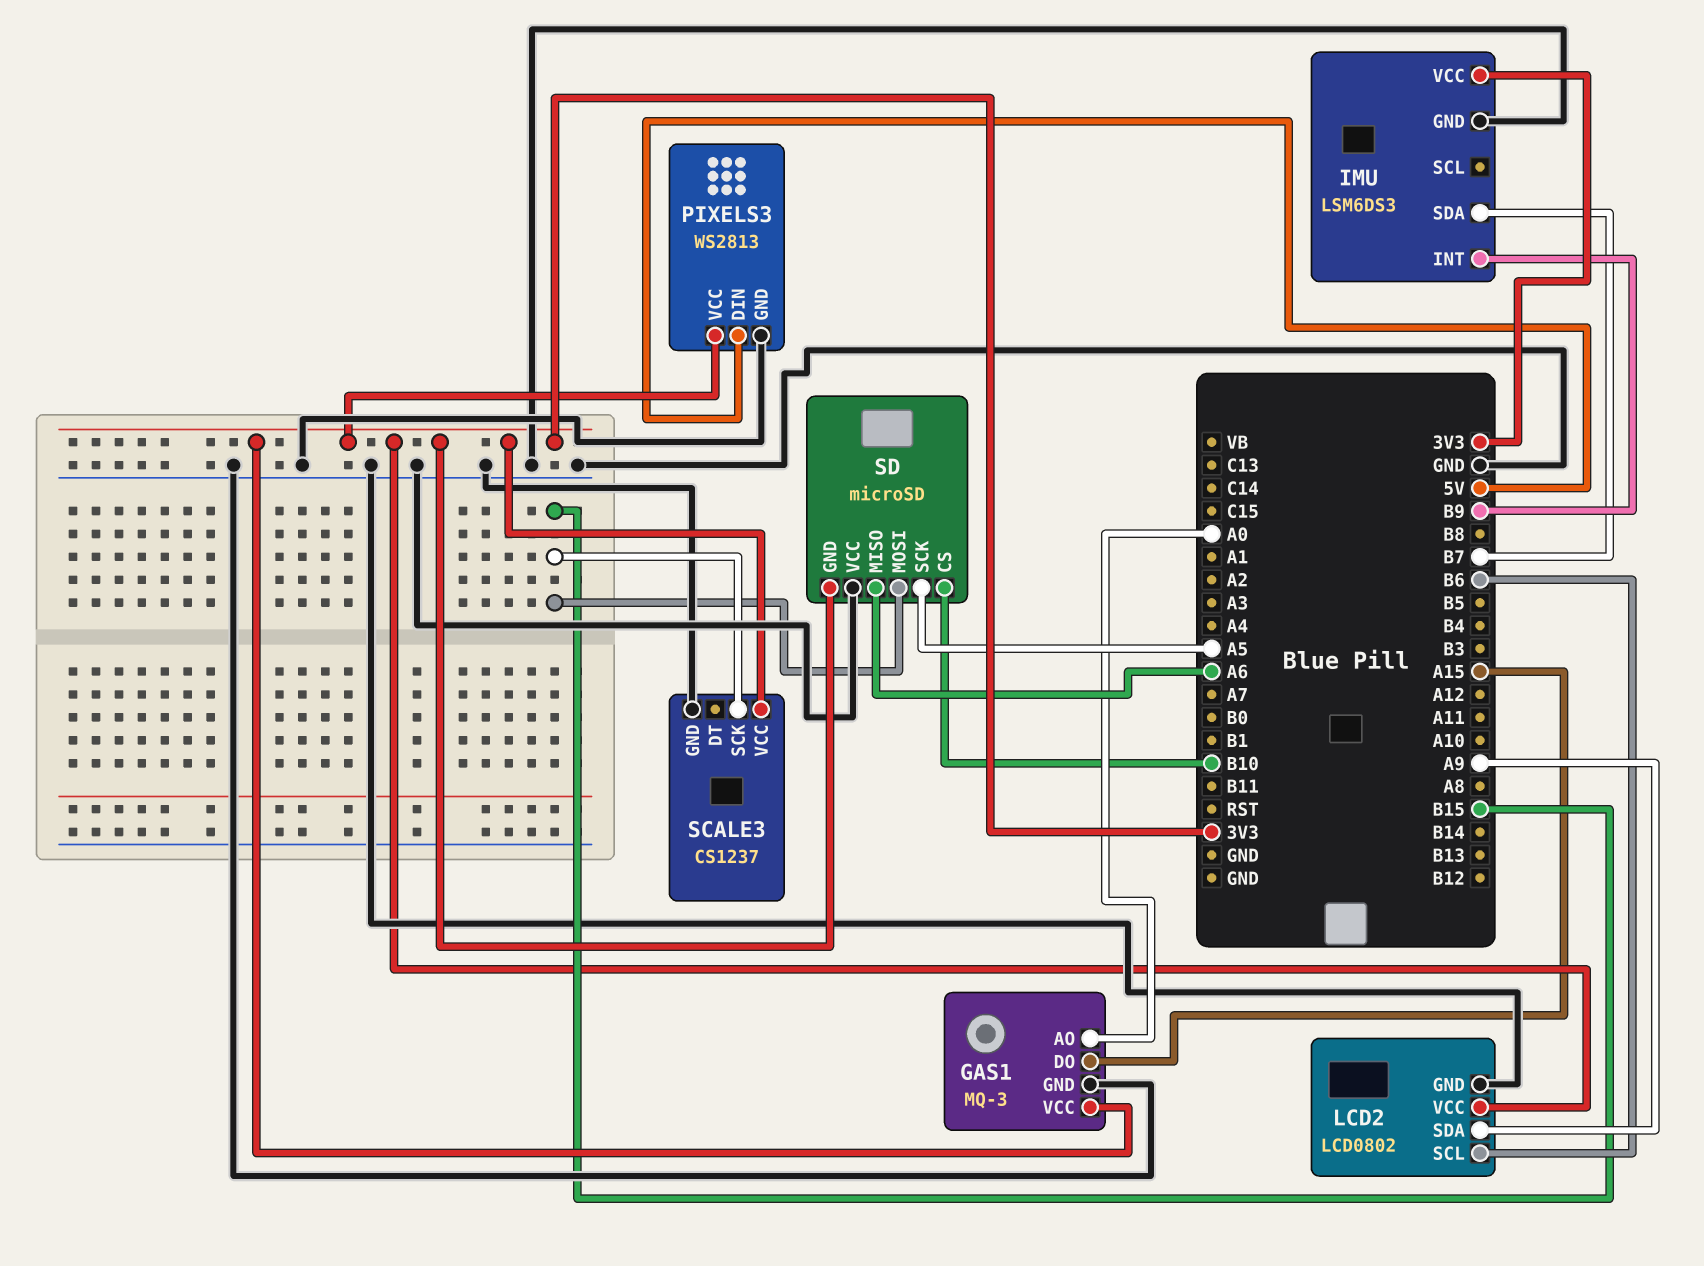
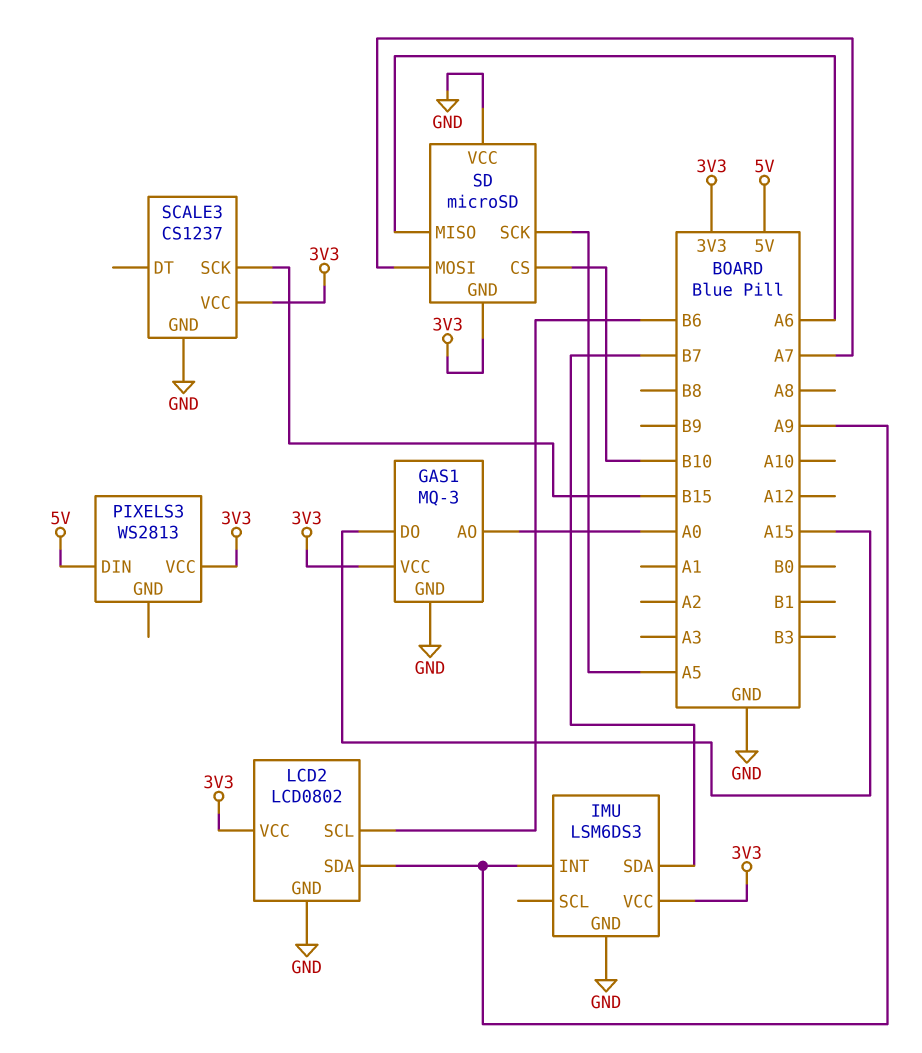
IMU pin INT: B9 -> A9
PIXELS3 pin GND: GND -> none
SD pin MOSI: B15 -> A7

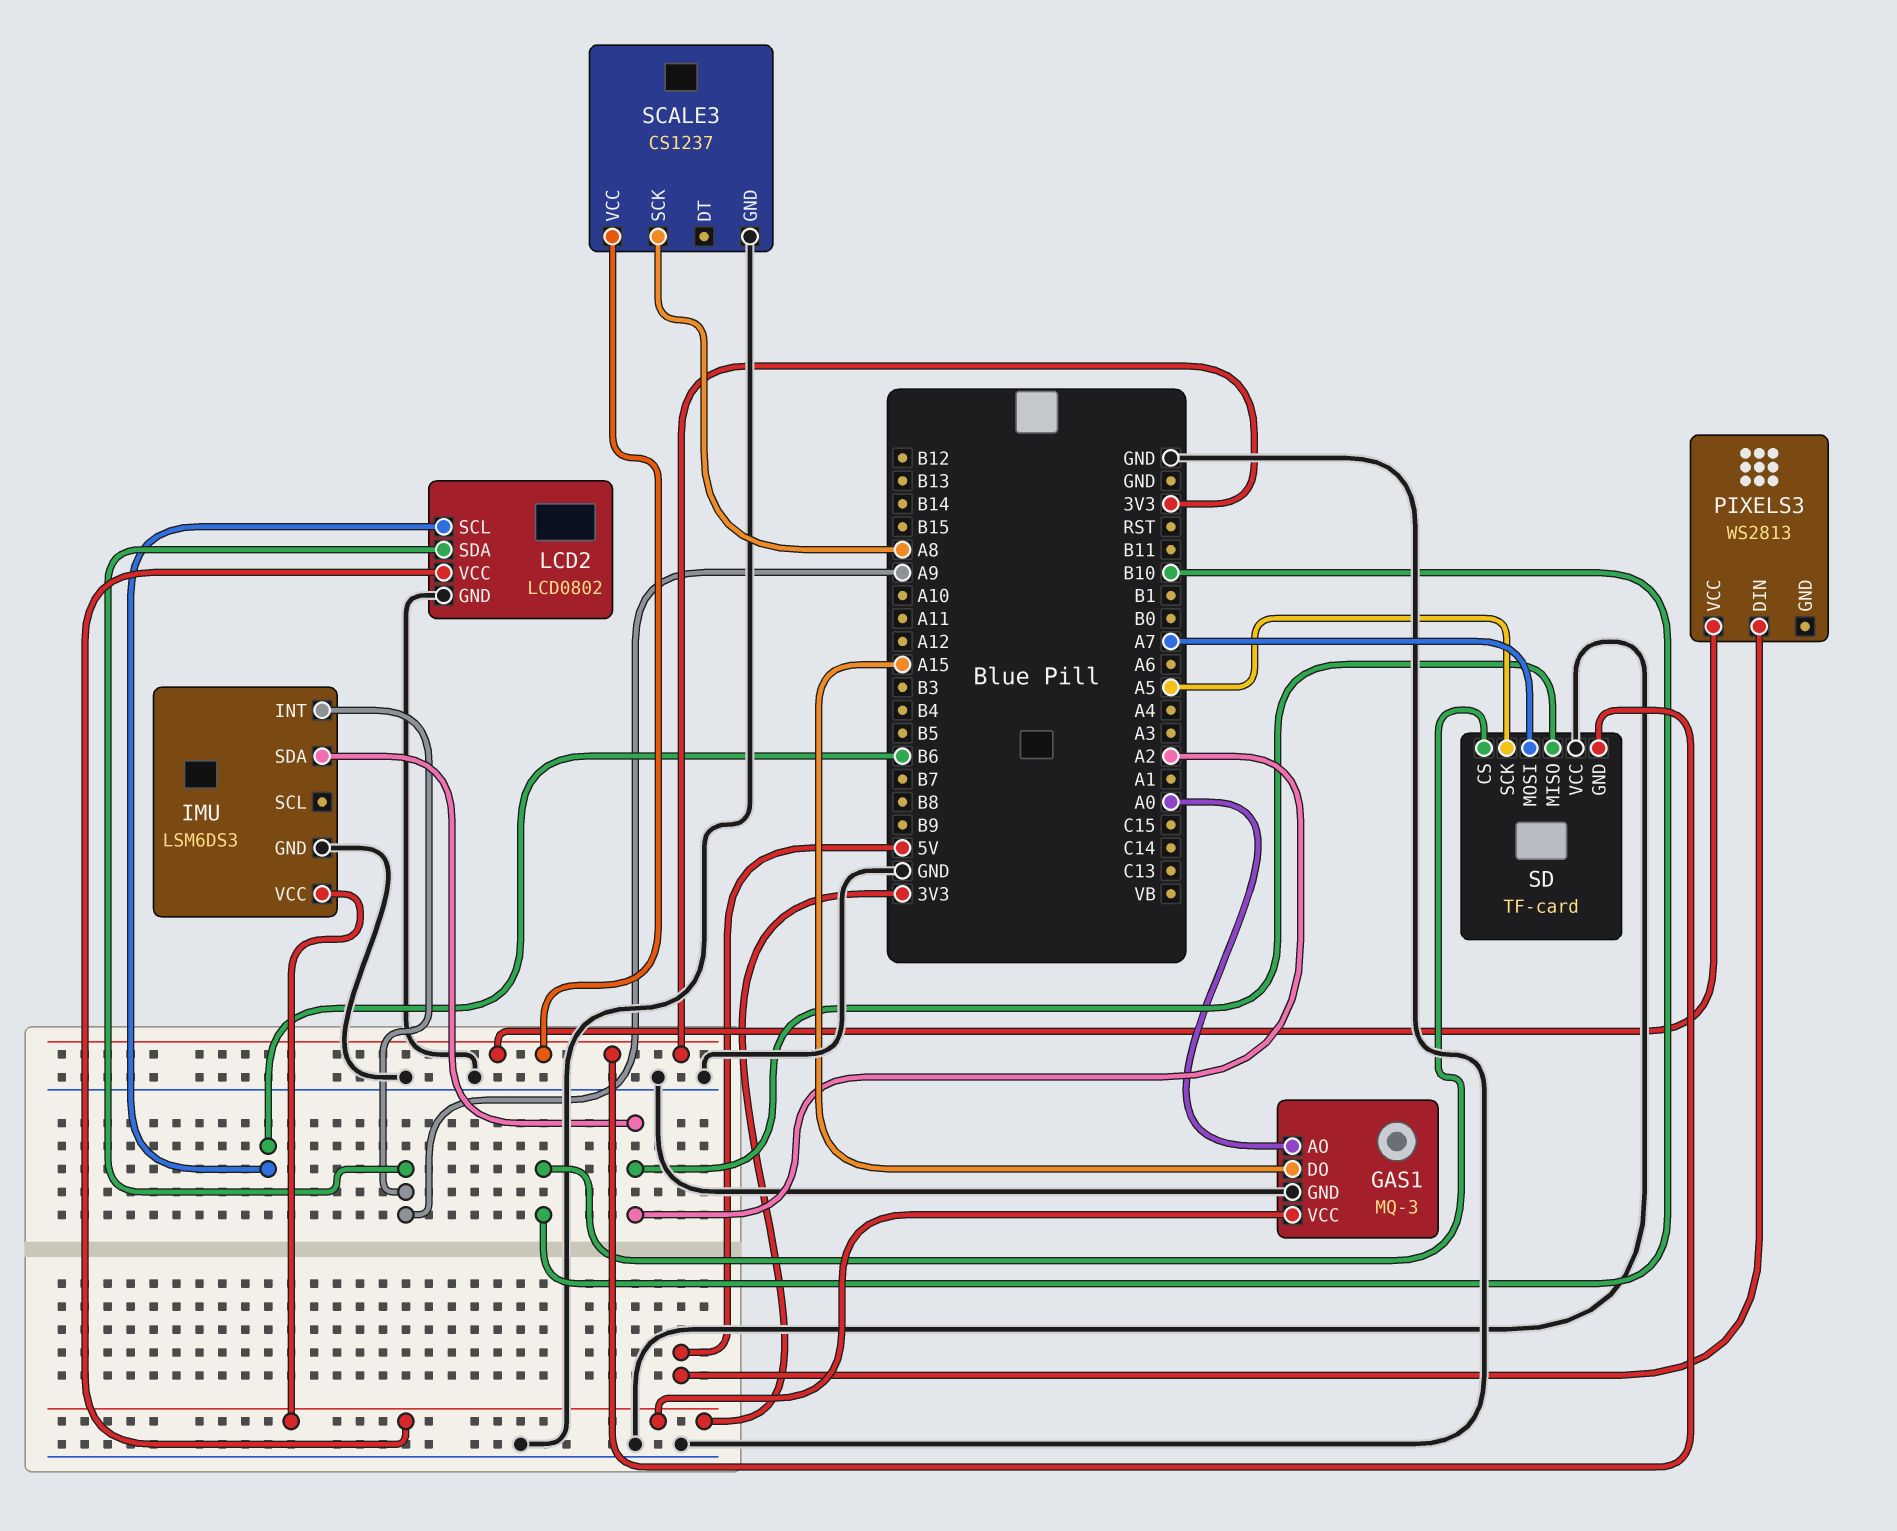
IMU pin SDA: B7 -> A2
SCALE3 pin SCK: B15 -> A8
SD: microSD -> TF-card
SD pin MISO: A6 -> A2

